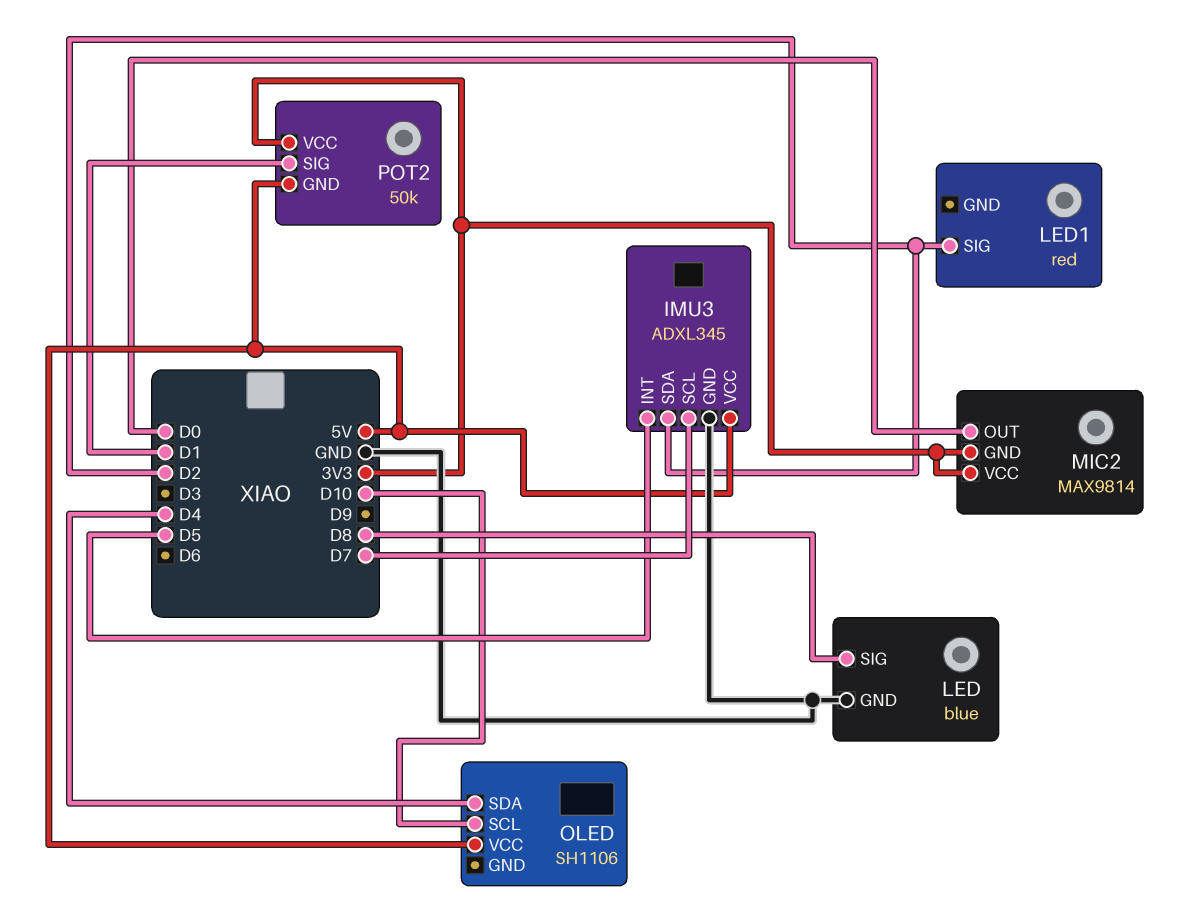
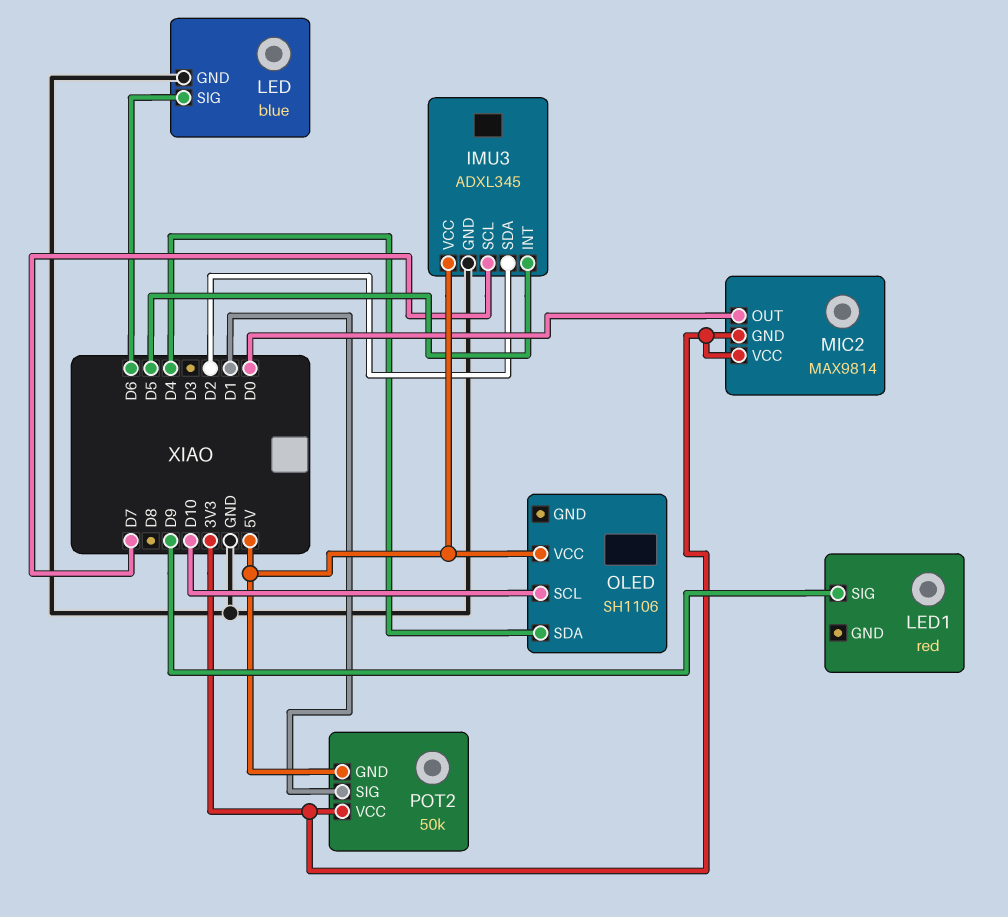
LED pin SIG: D8 -> D6
LED1 pin SIG: D2 -> D9

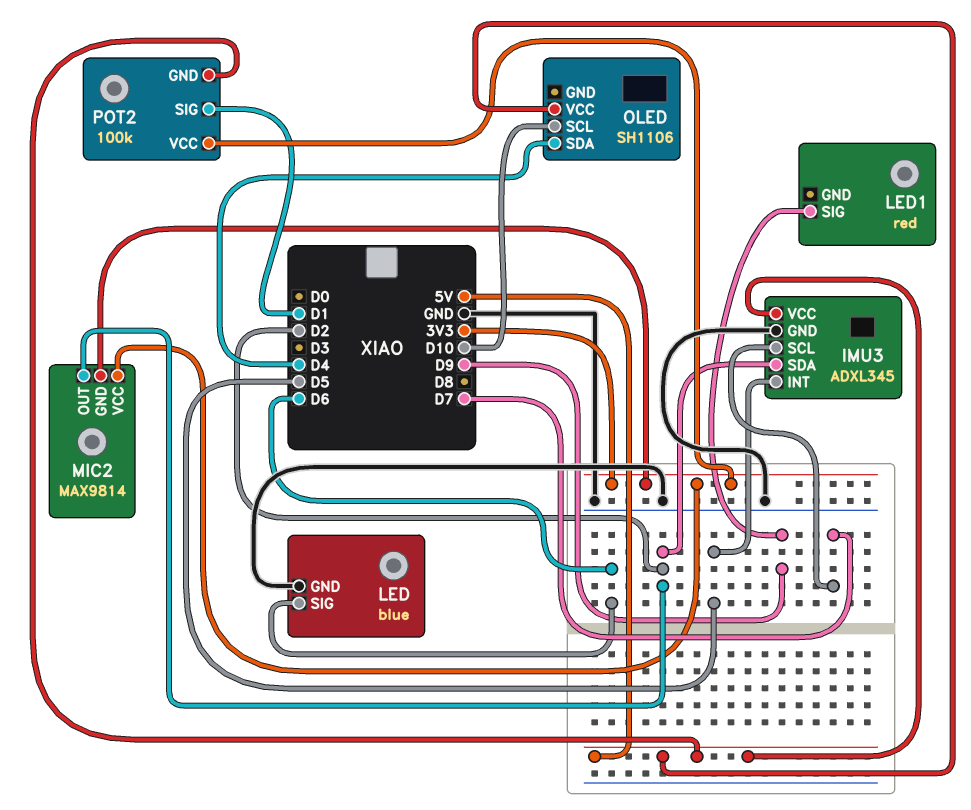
MIC2 pin OUT: D0 -> D2
POT2: 50k -> 100k

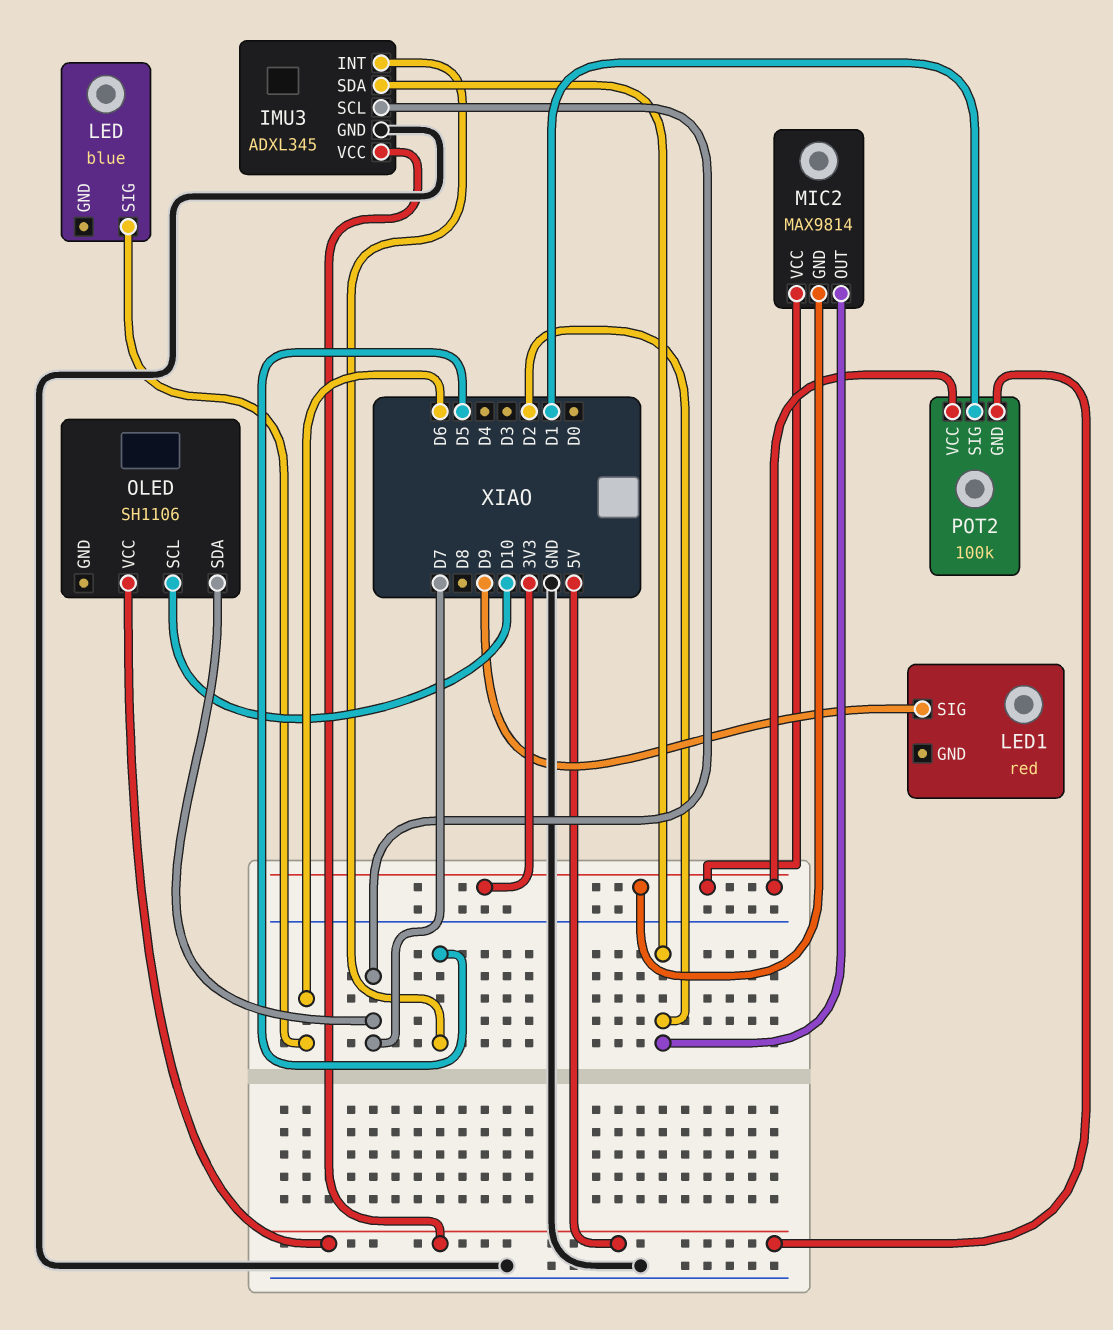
LED pin GND: GND -> none
OLED pin SDA: D4 -> D7

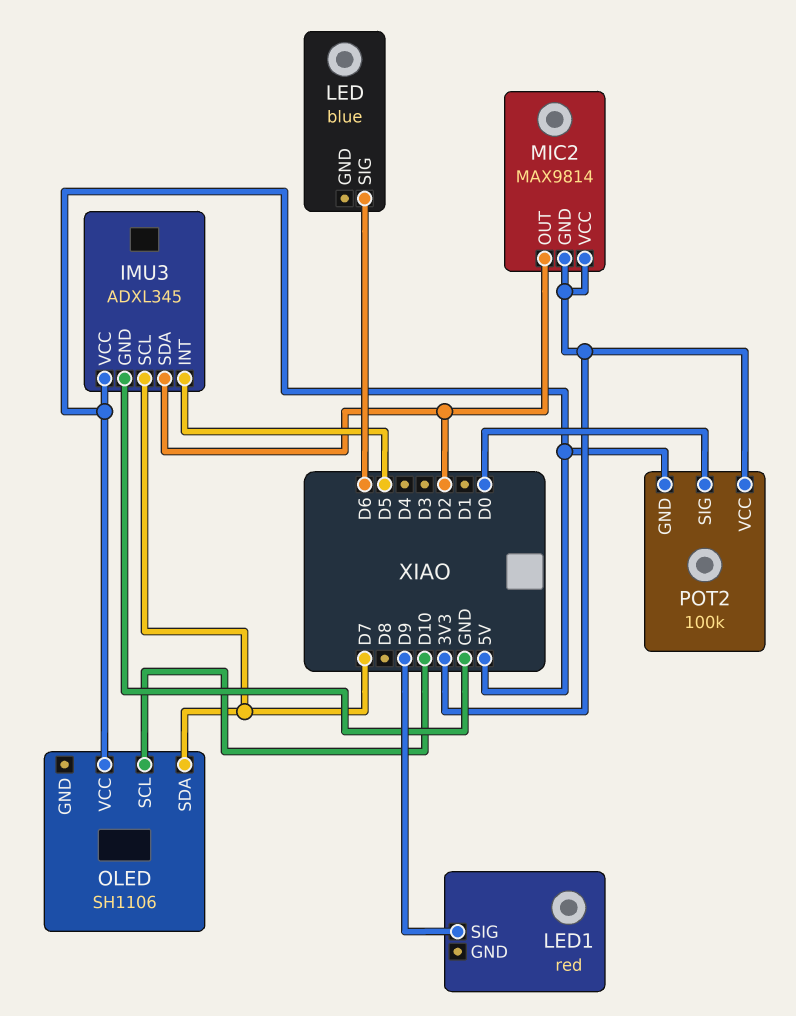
POT2 pin SIG: D1 -> D0

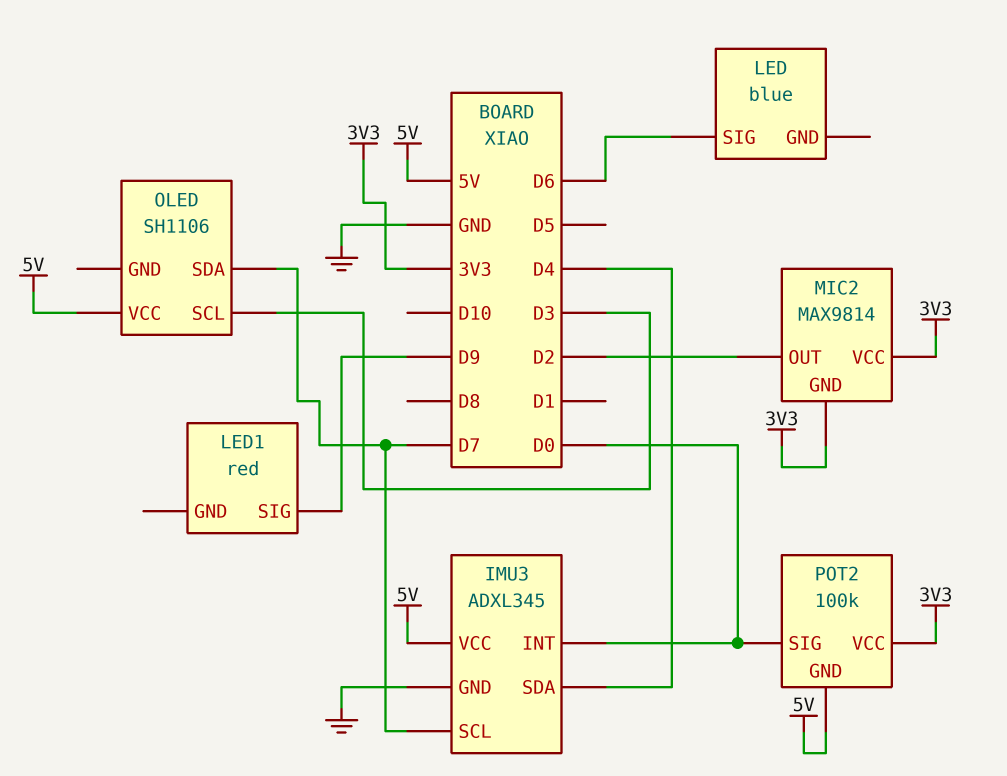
IMU3 pin INT: D5 -> D0
IMU3 pin SDA: D2 -> D4
OLED pin SCL: D10 -> D3

